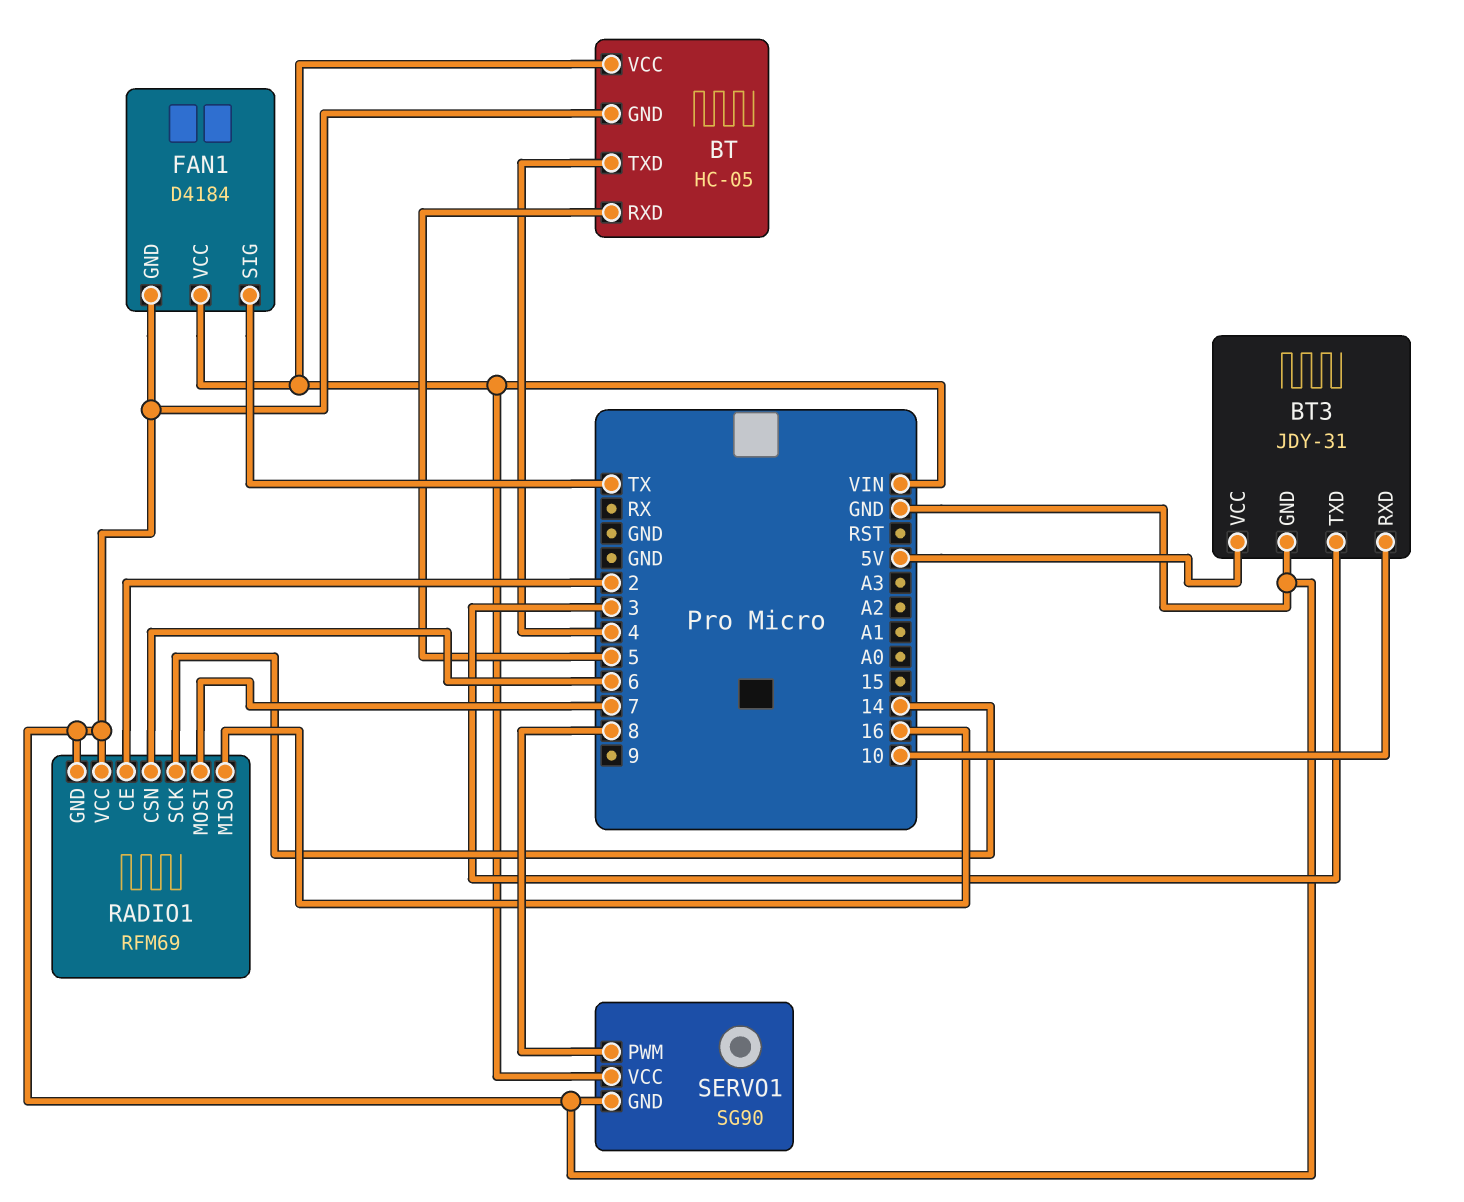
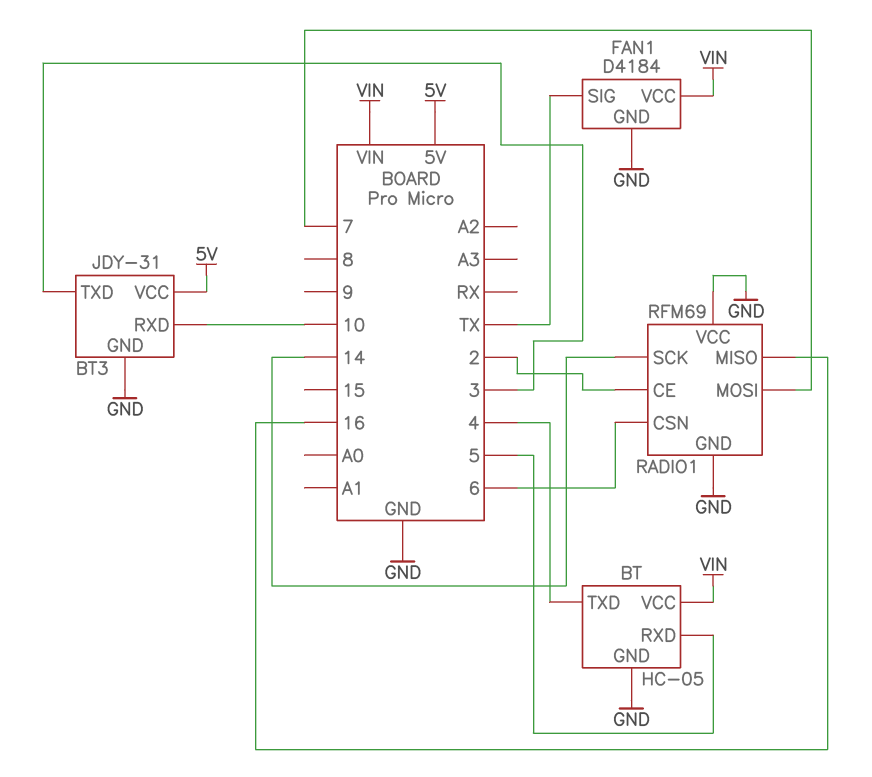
SERVO1: SG90 -> none
SERVO1 pin GND: GND -> none
SERVO1 pin PWM: 8 -> none
SERVO1 pin VCC: VIN -> none

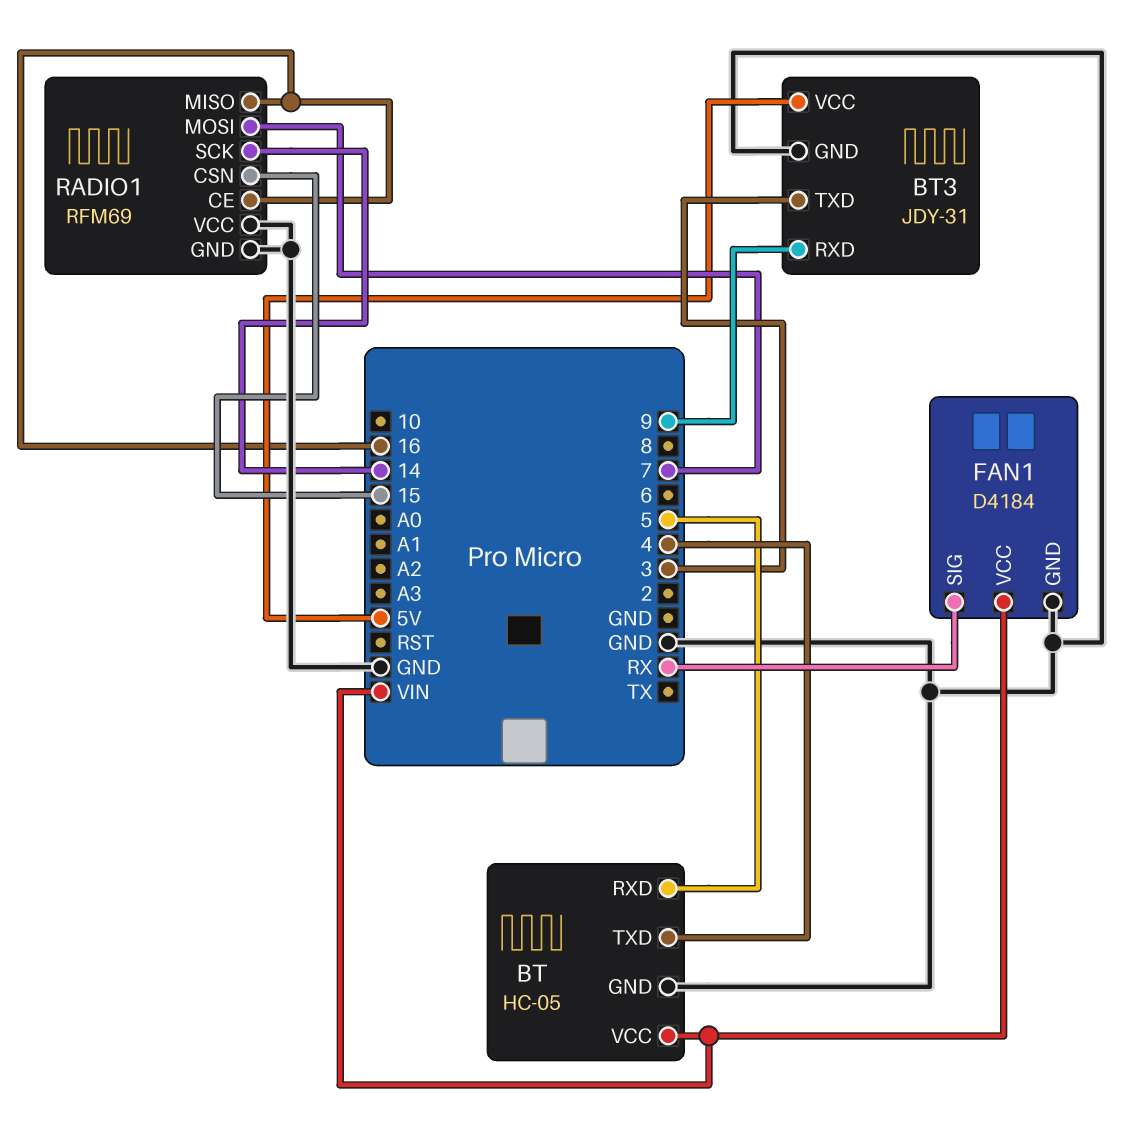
BT3 pin RXD: 10 -> 9
FAN1 pin SIG: TX -> RX
RADIO1 pin CE: 2 -> 16
RADIO1 pin CSN: 6 -> 15

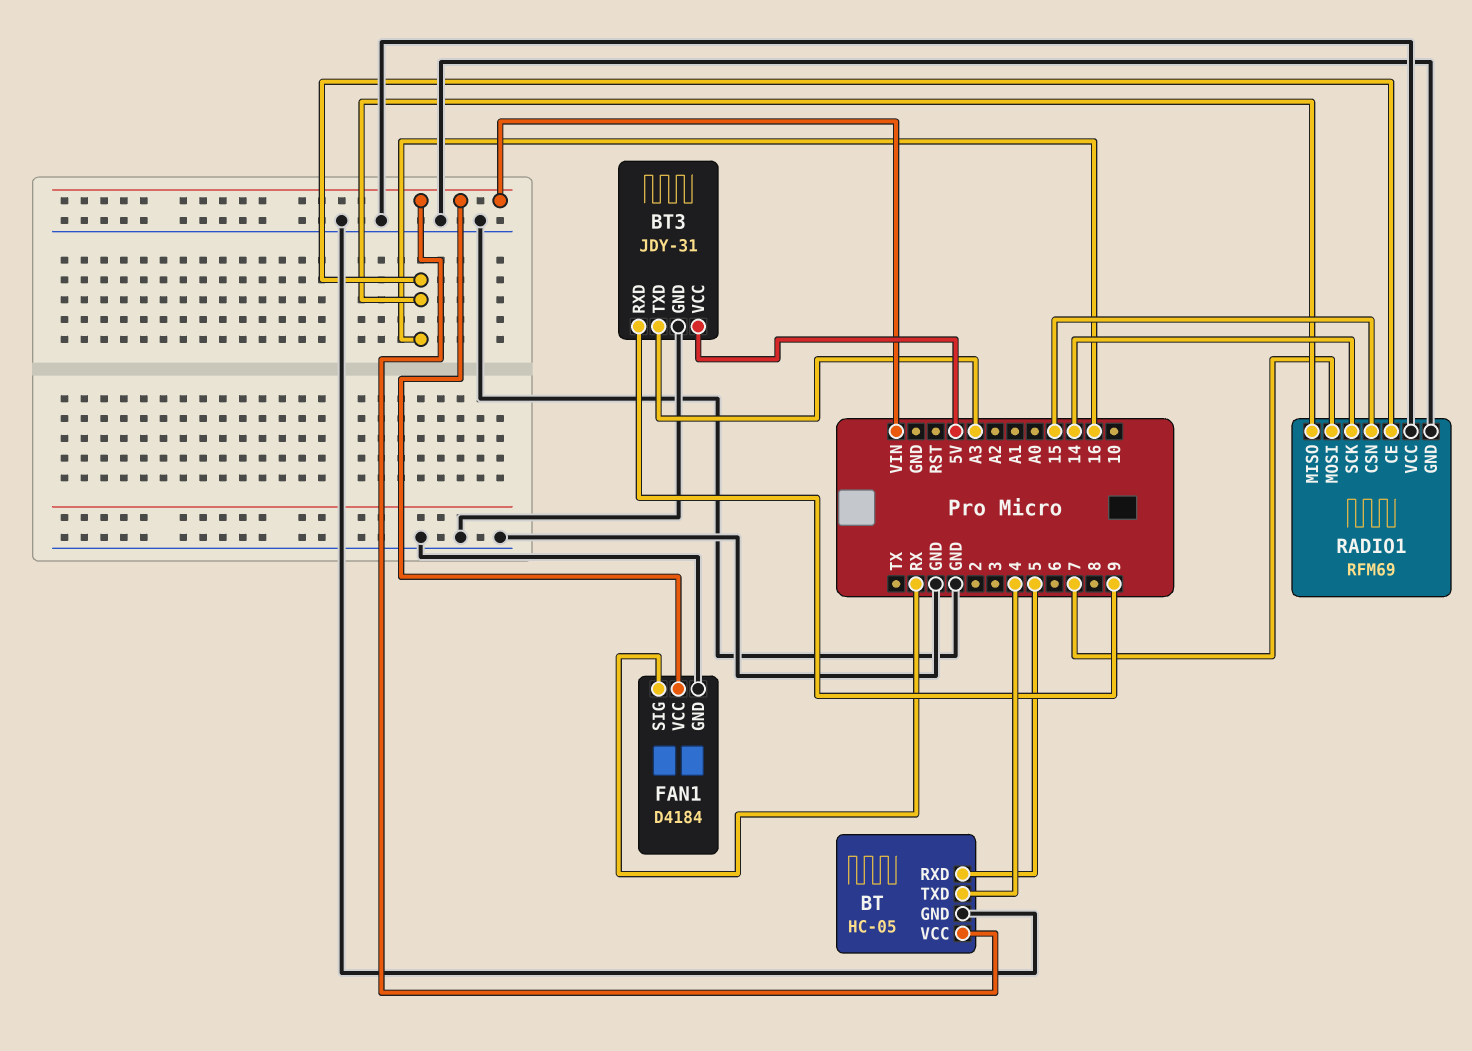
BT3 pin TXD: 3 -> A3

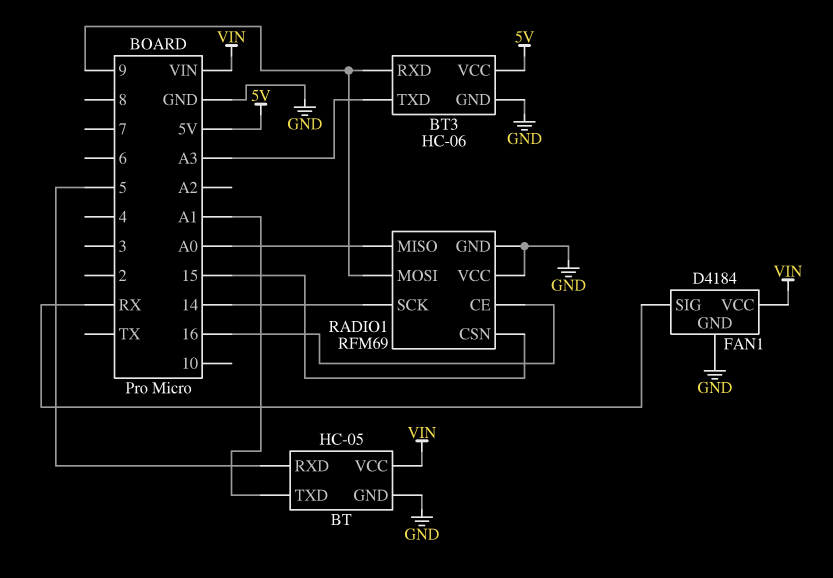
BT pin TXD: 4 -> A1
BT3: JDY-31 -> HC-06
RADIO1 pin MISO: 16 -> A0
RADIO1 pin MOSI: 7 -> 9

